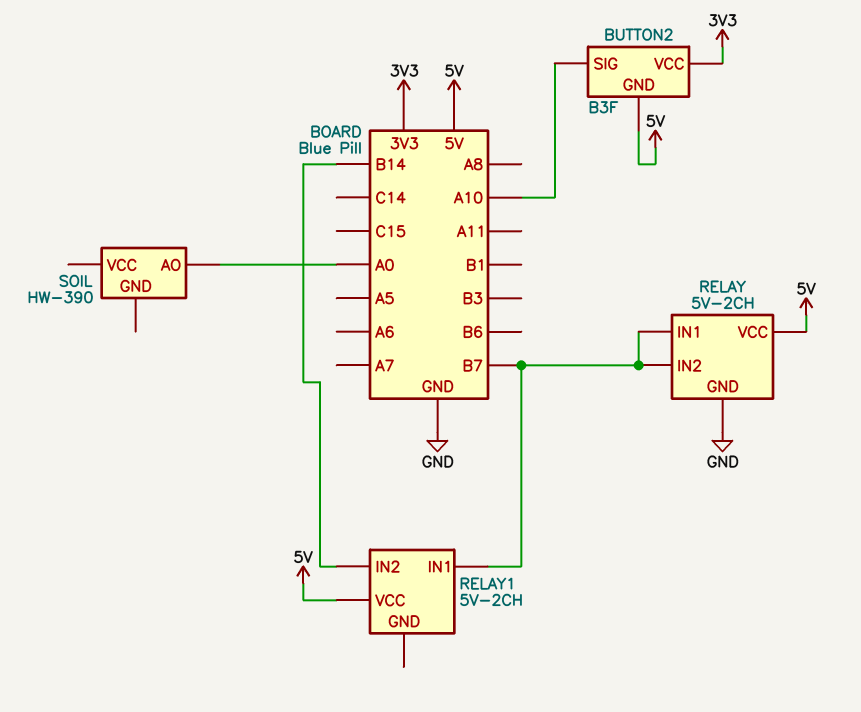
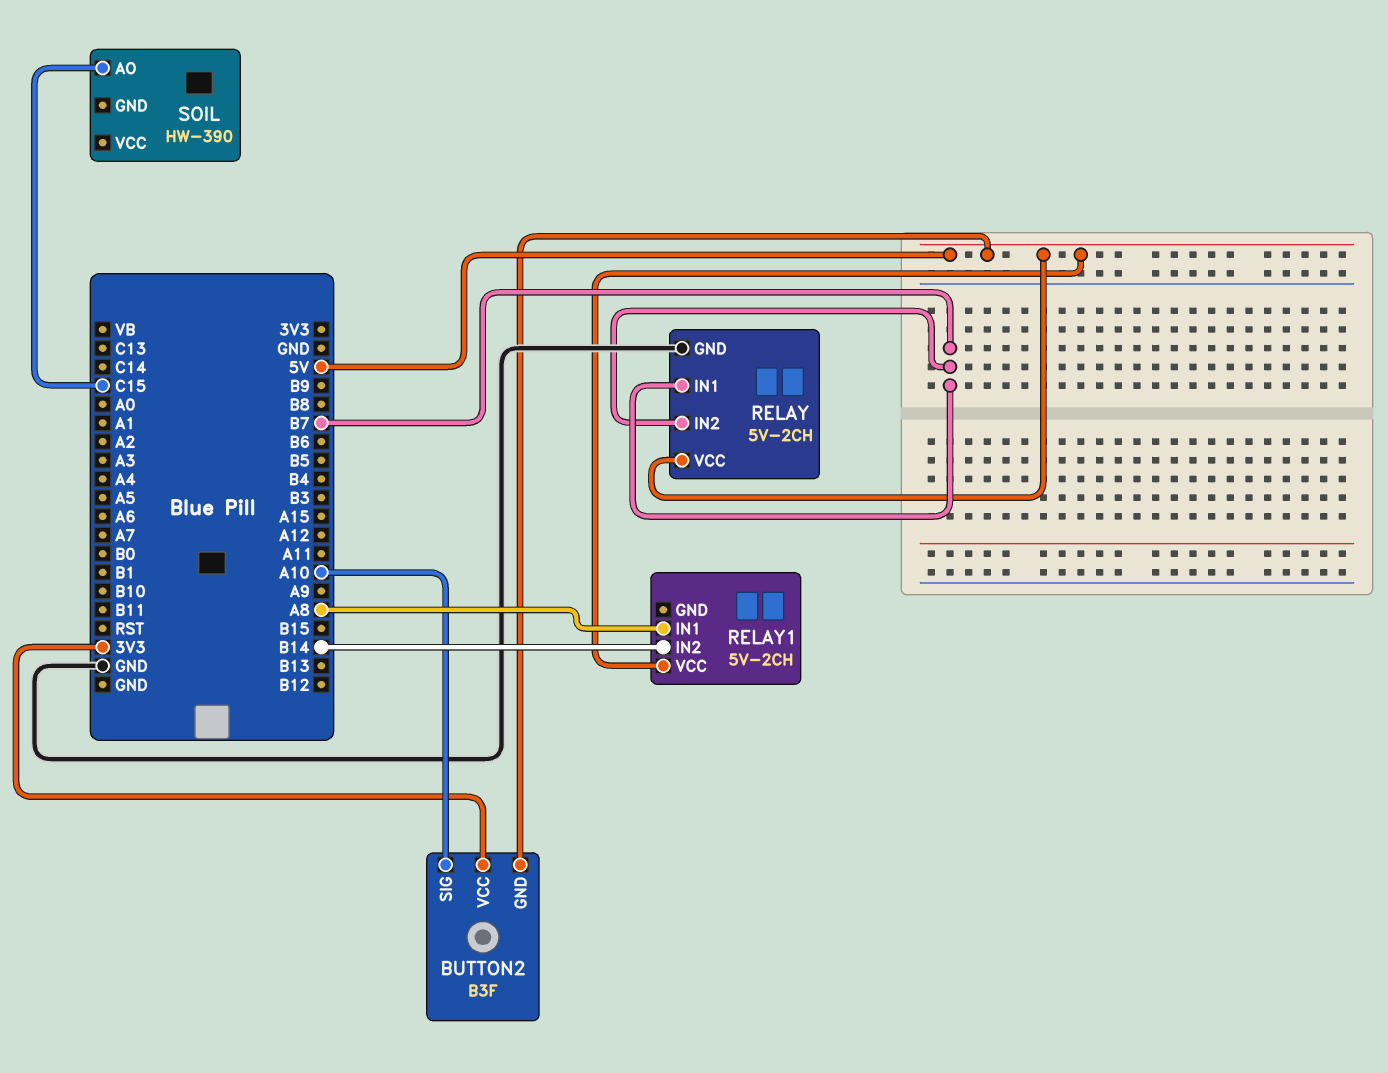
RELAY1 pin IN1: B7 -> A8
SOIL pin AO: A0 -> C15

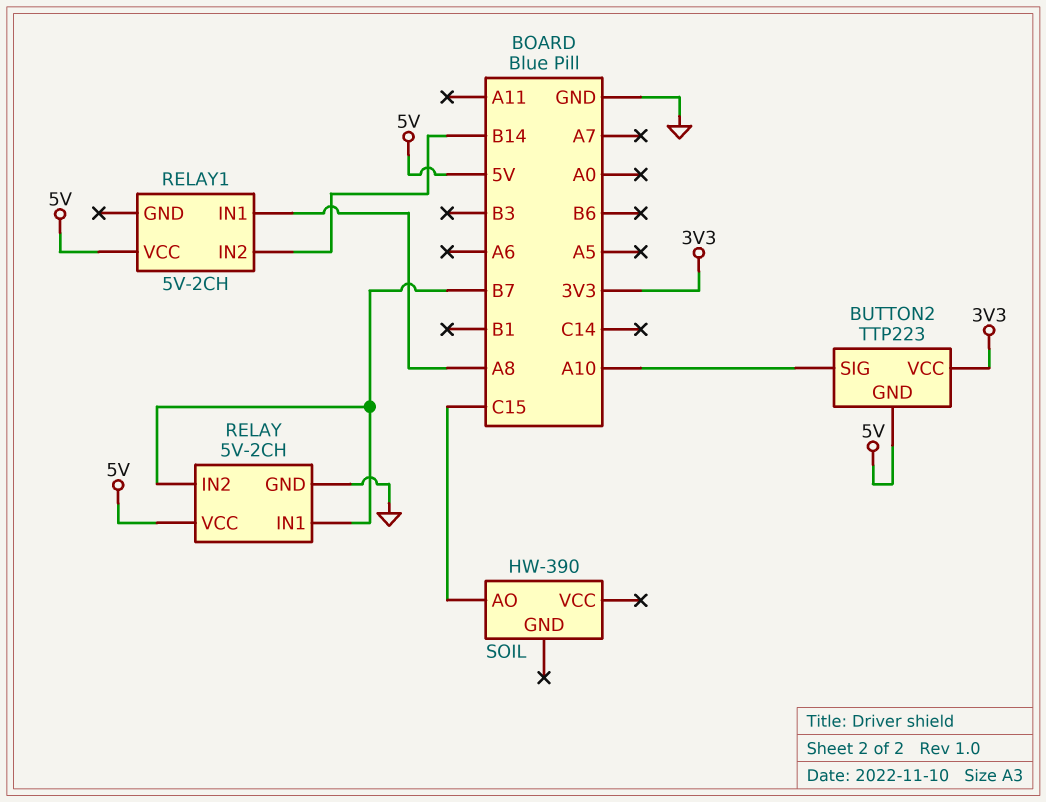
BUTTON2: B3F -> TTP223

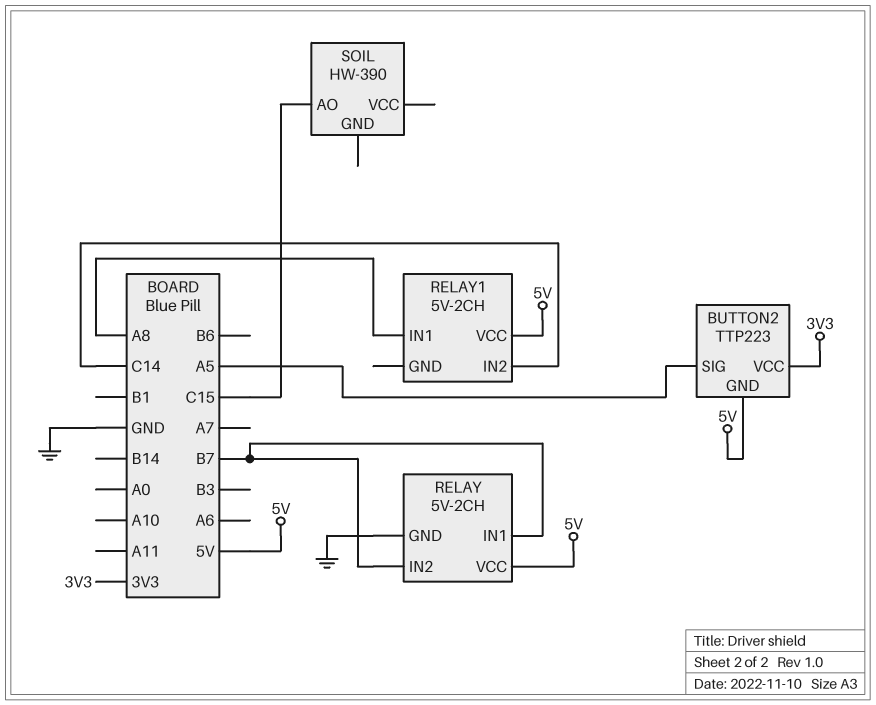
BUTTON2 pin SIG: A10 -> A5
RELAY1 pin IN2: B14 -> C14

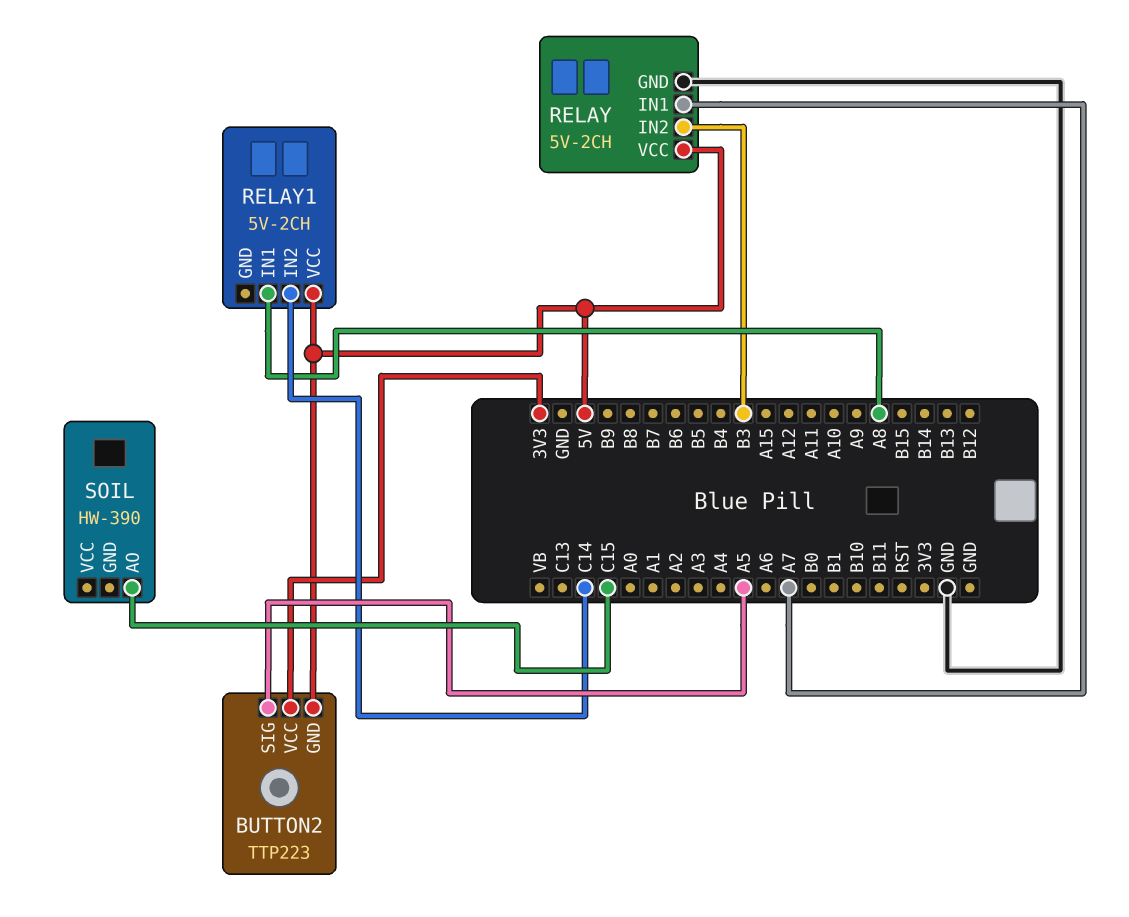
RELAY pin IN1: B7 -> A7
RELAY pin IN2: B7 -> B3

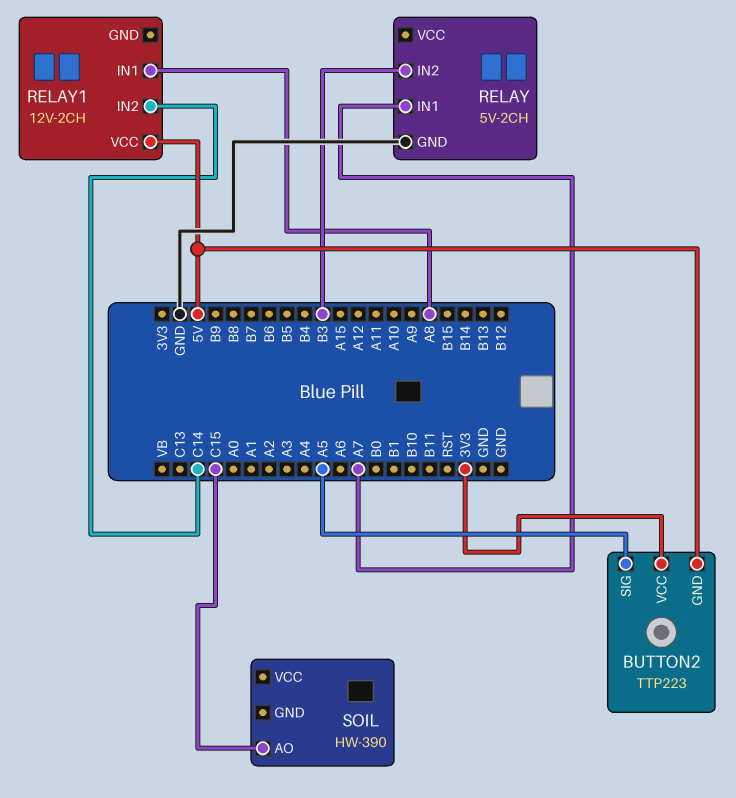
RELAY pin VCC: 5V -> none
RELAY1: 5V-2CH -> 12V-2CH

